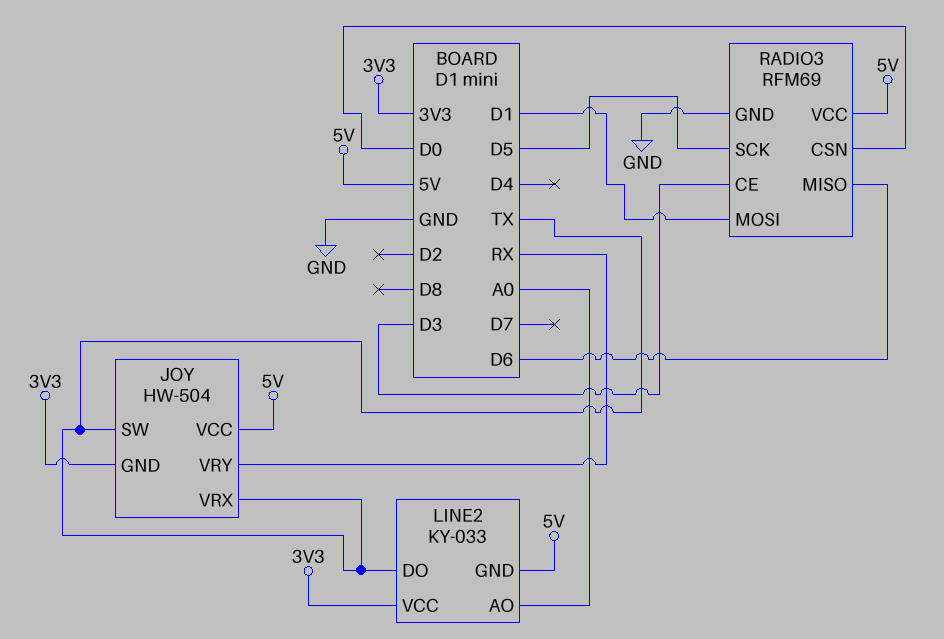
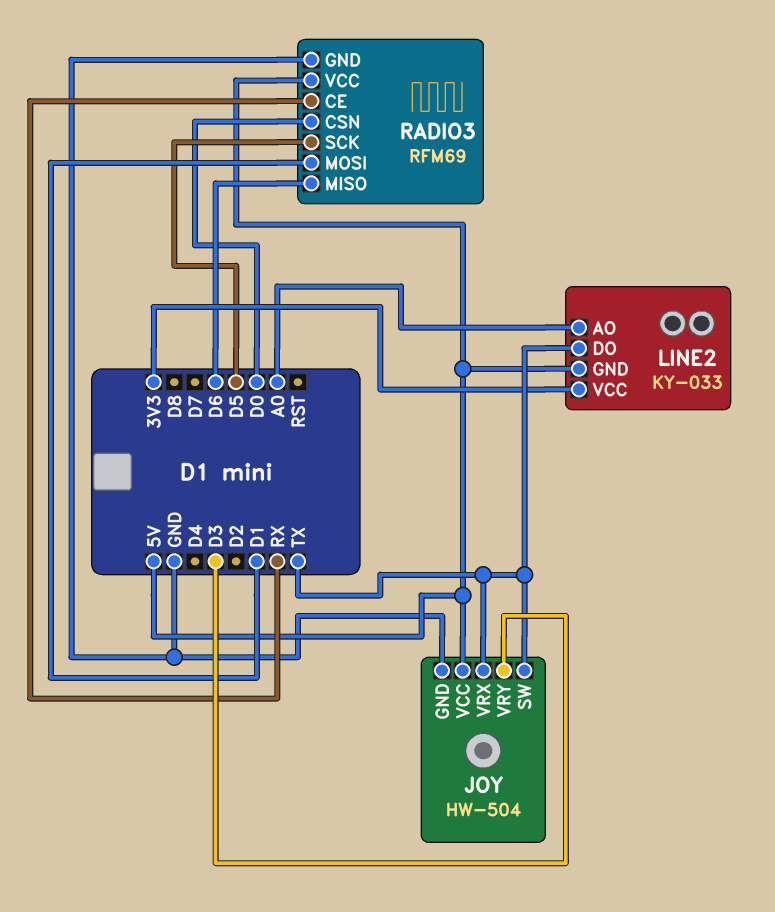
JOY pin GND: 3V3 -> GND
JOY pin VRY: RX -> D3
RADIO3 pin CE: D3 -> RX

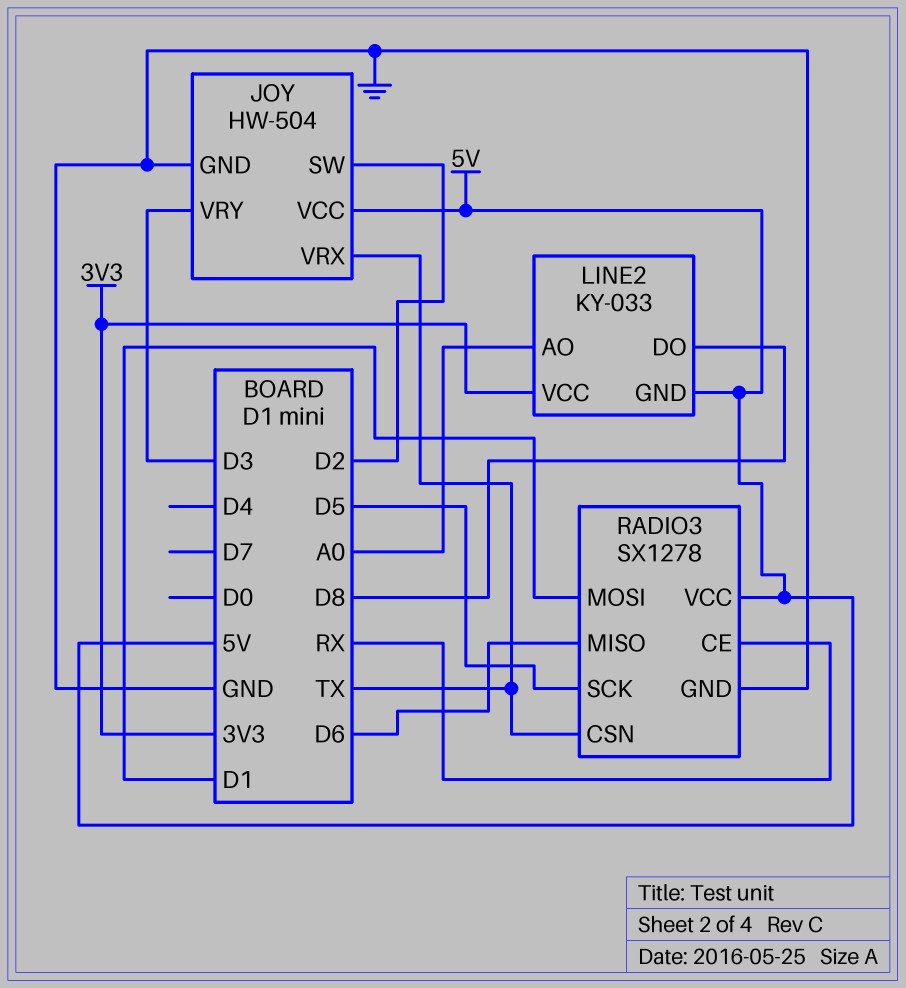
JOY pin SW: TX -> D2
LINE2 pin DO: TX -> D8
RADIO3: RFM69 -> SX1278
RADIO3 pin CSN: D0 -> TX

